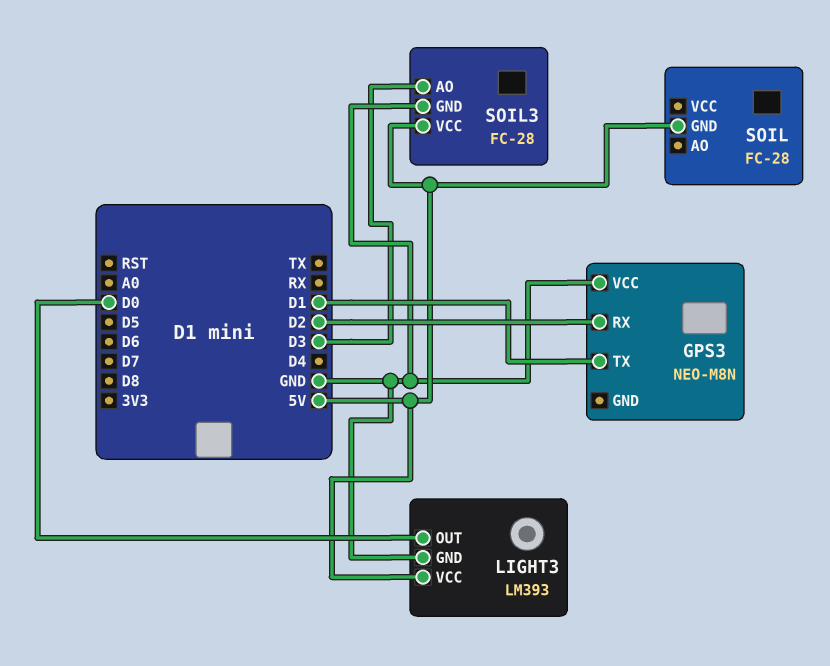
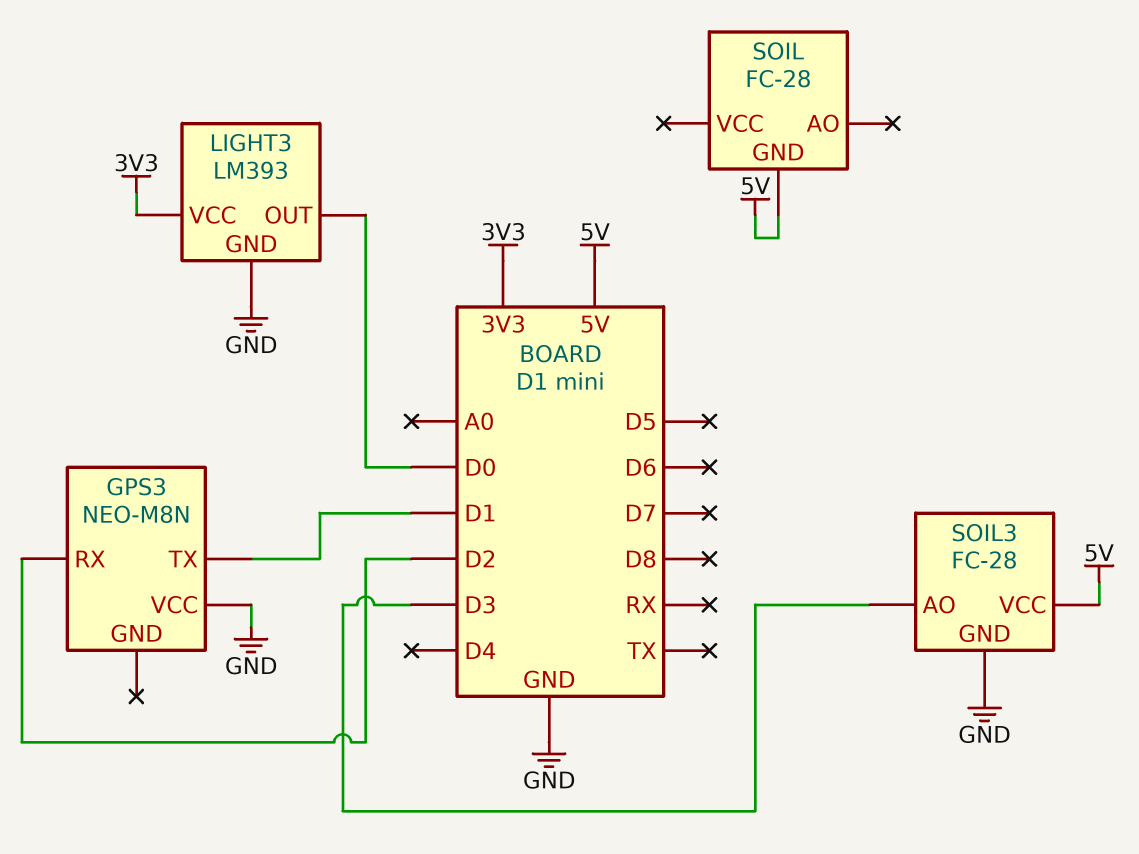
LIGHT3 pin VCC: 5V -> 3V3

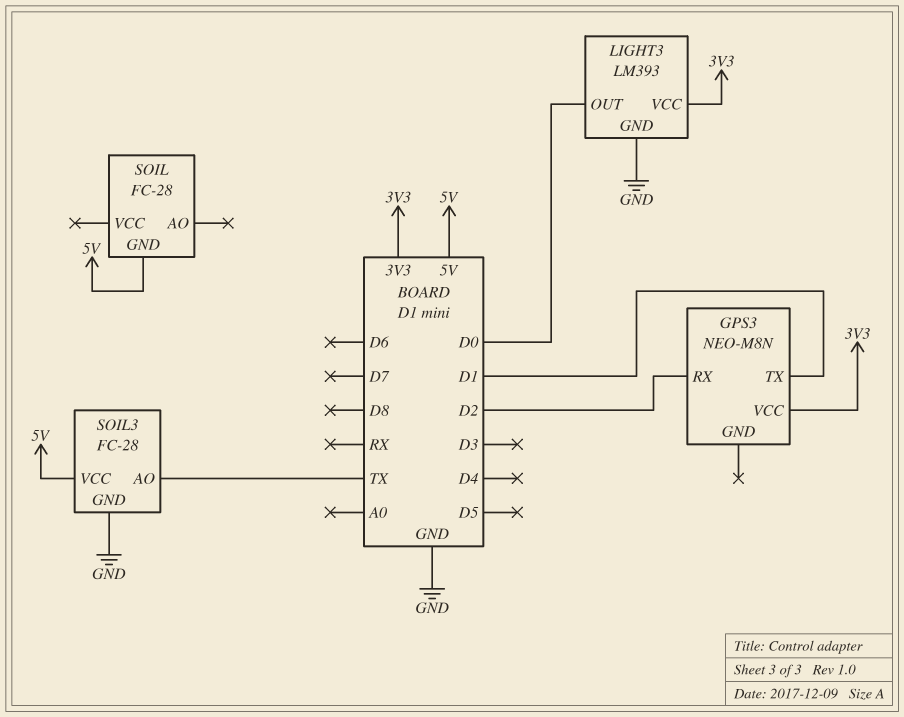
GPS3 pin VCC: GND -> 3V3
SOIL3 pin AO: D3 -> TX

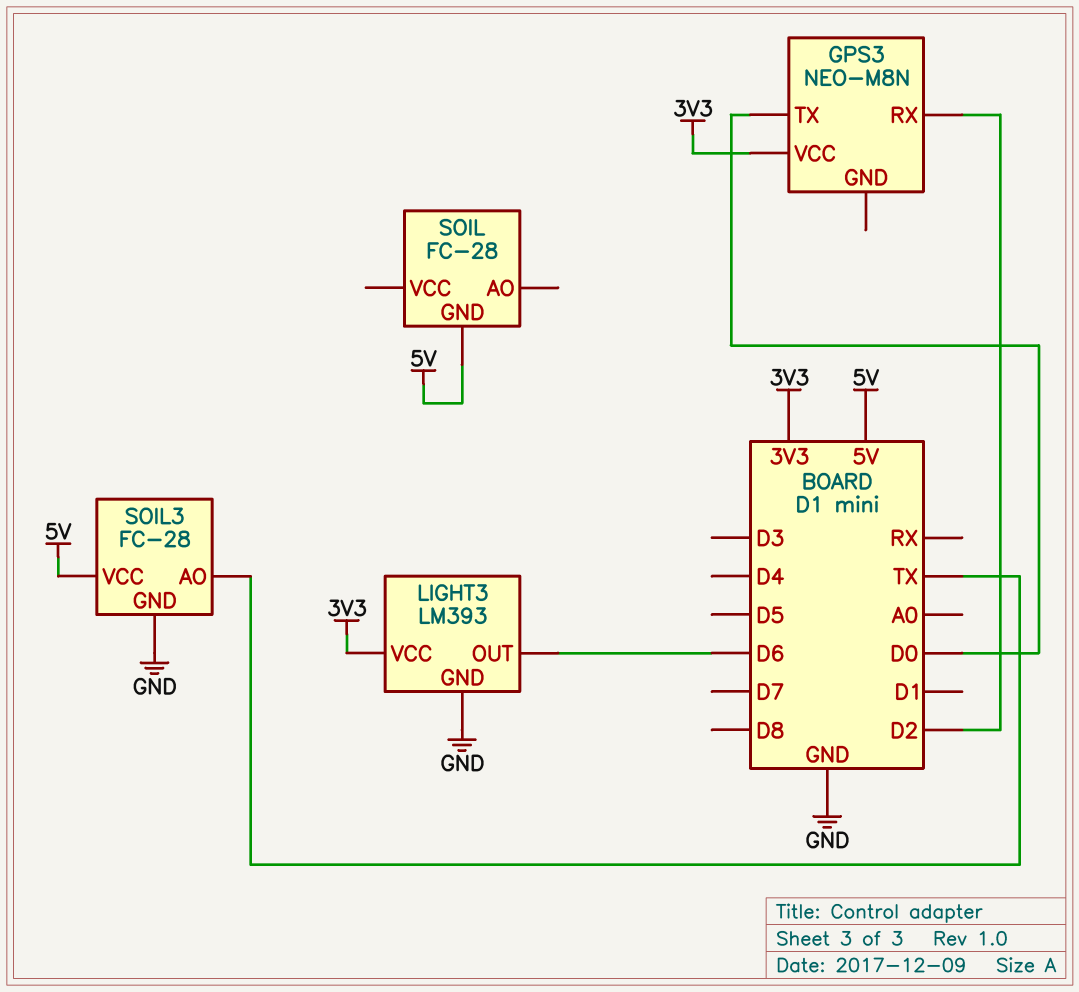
GPS3 pin TX: D1 -> D0
LIGHT3 pin OUT: D0 -> D6

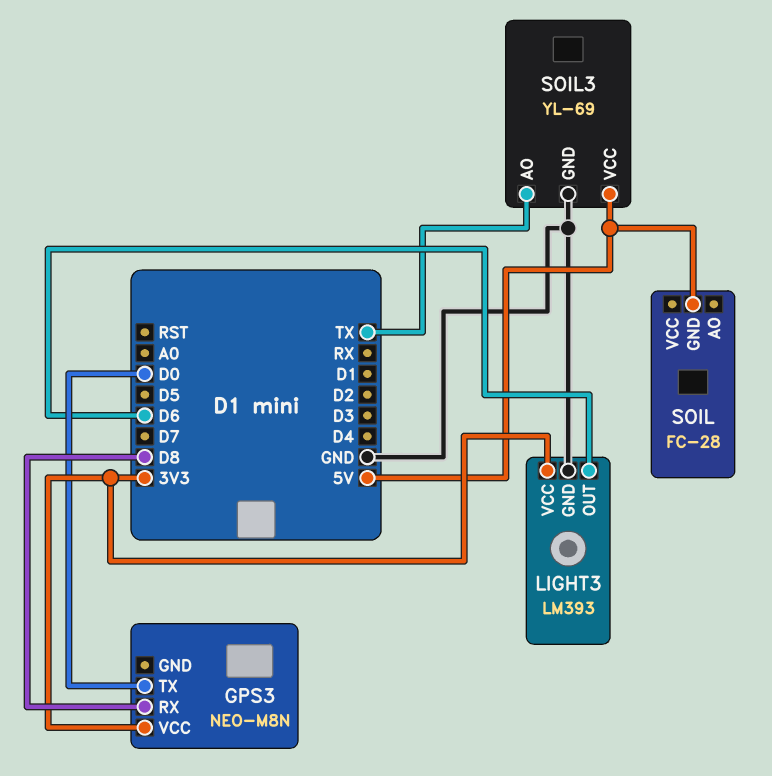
GPS3 pin RX: D2 -> D8
SOIL3: FC-28 -> YL-69

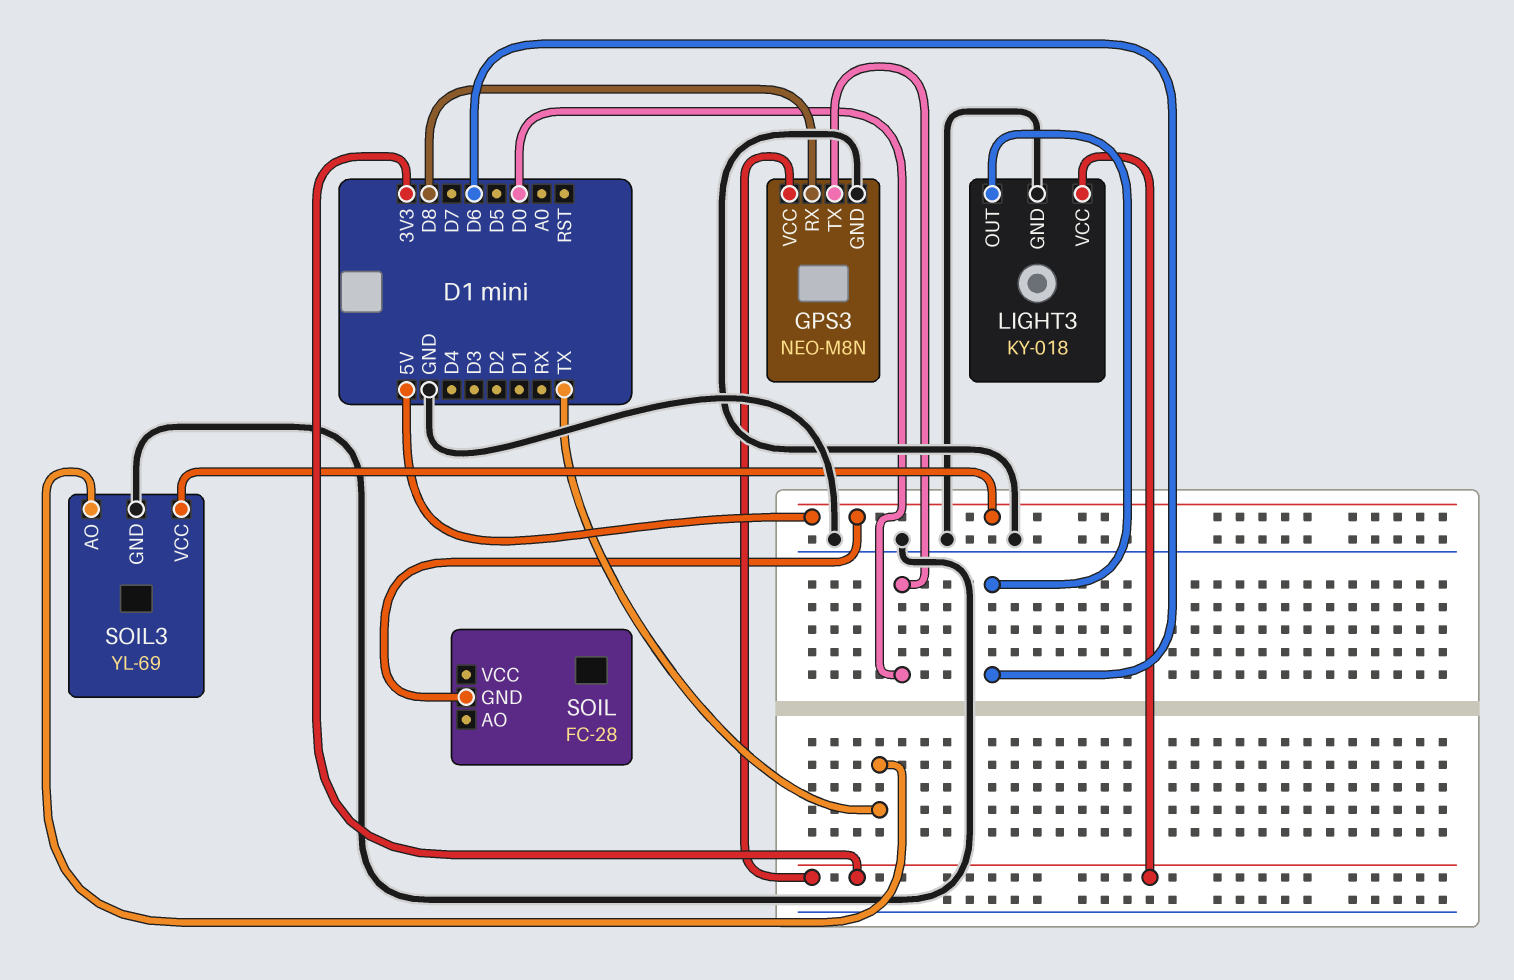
GPS3 pin GND: none -> GND
LIGHT3: LM393 -> KY-018

